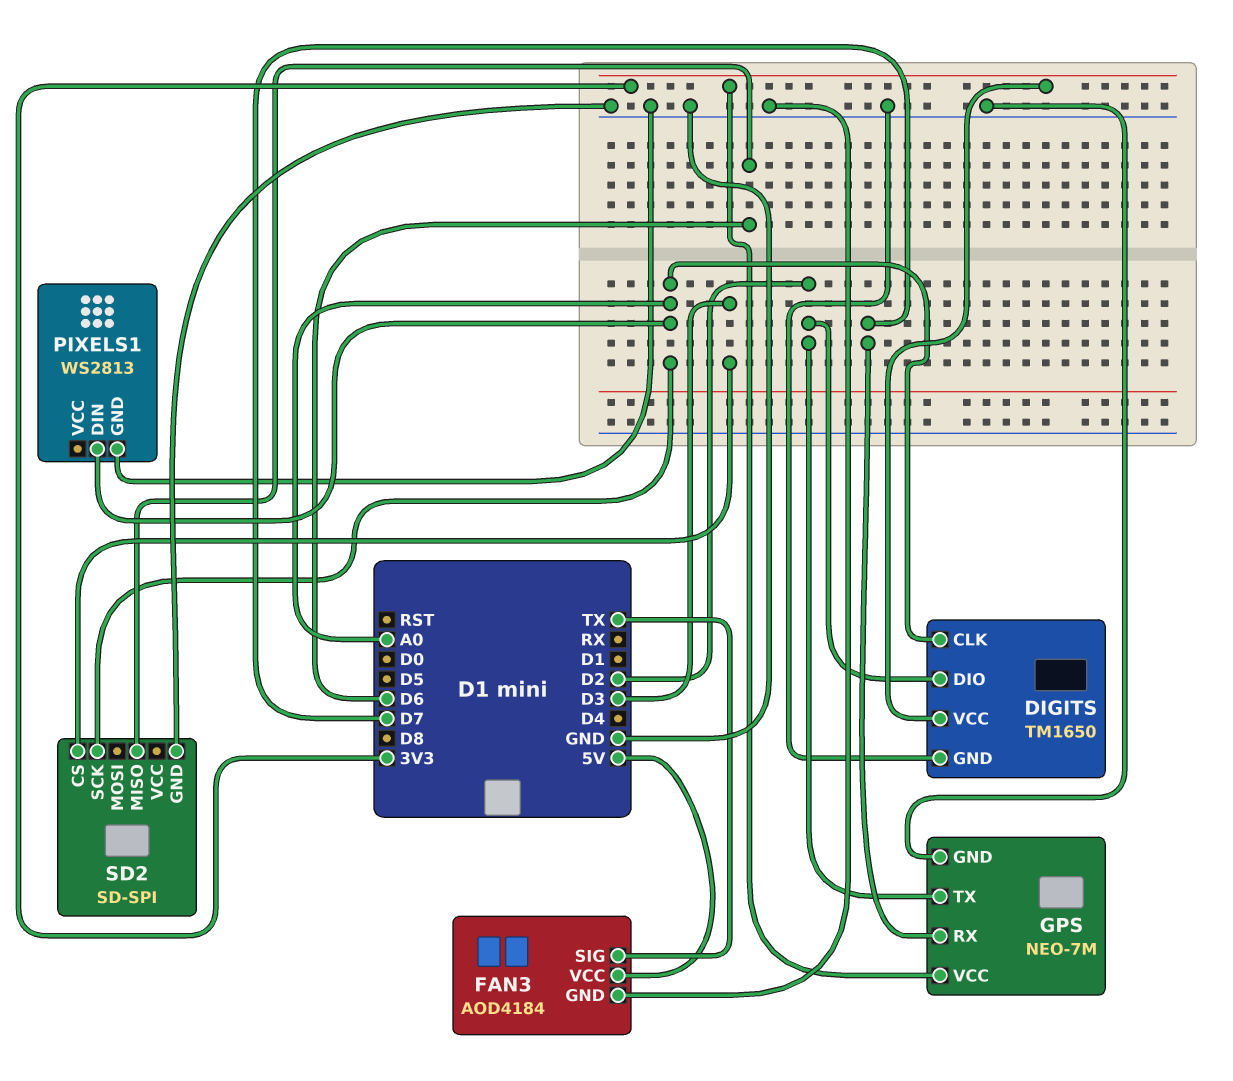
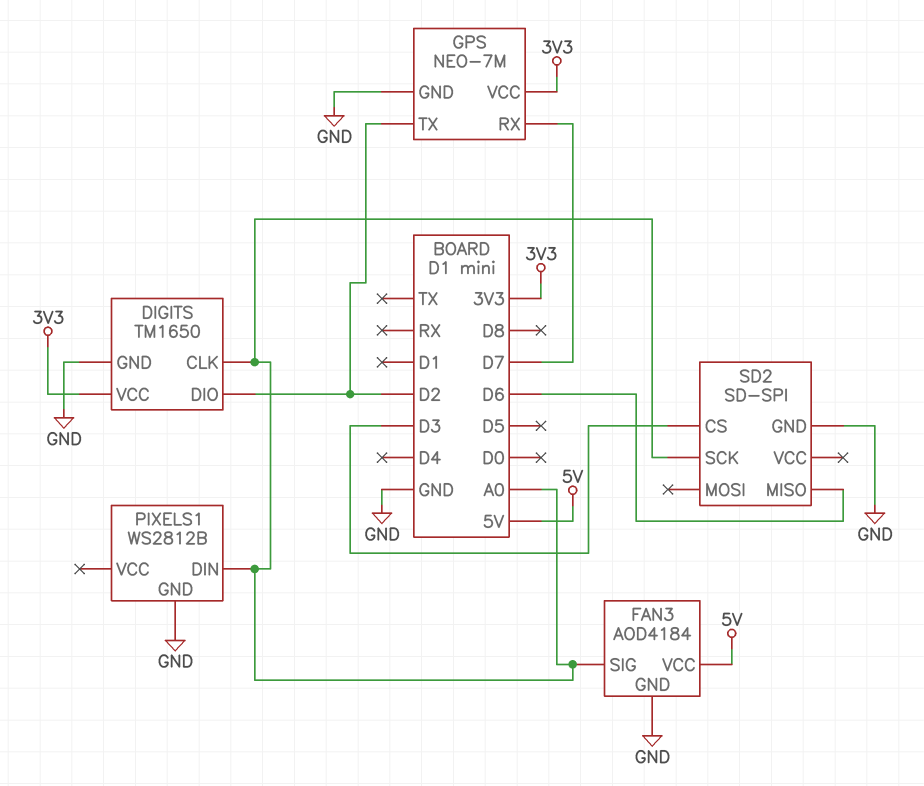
FAN3 pin SIG: TX -> A0
PIXELS1: WS2813 -> WS2812B

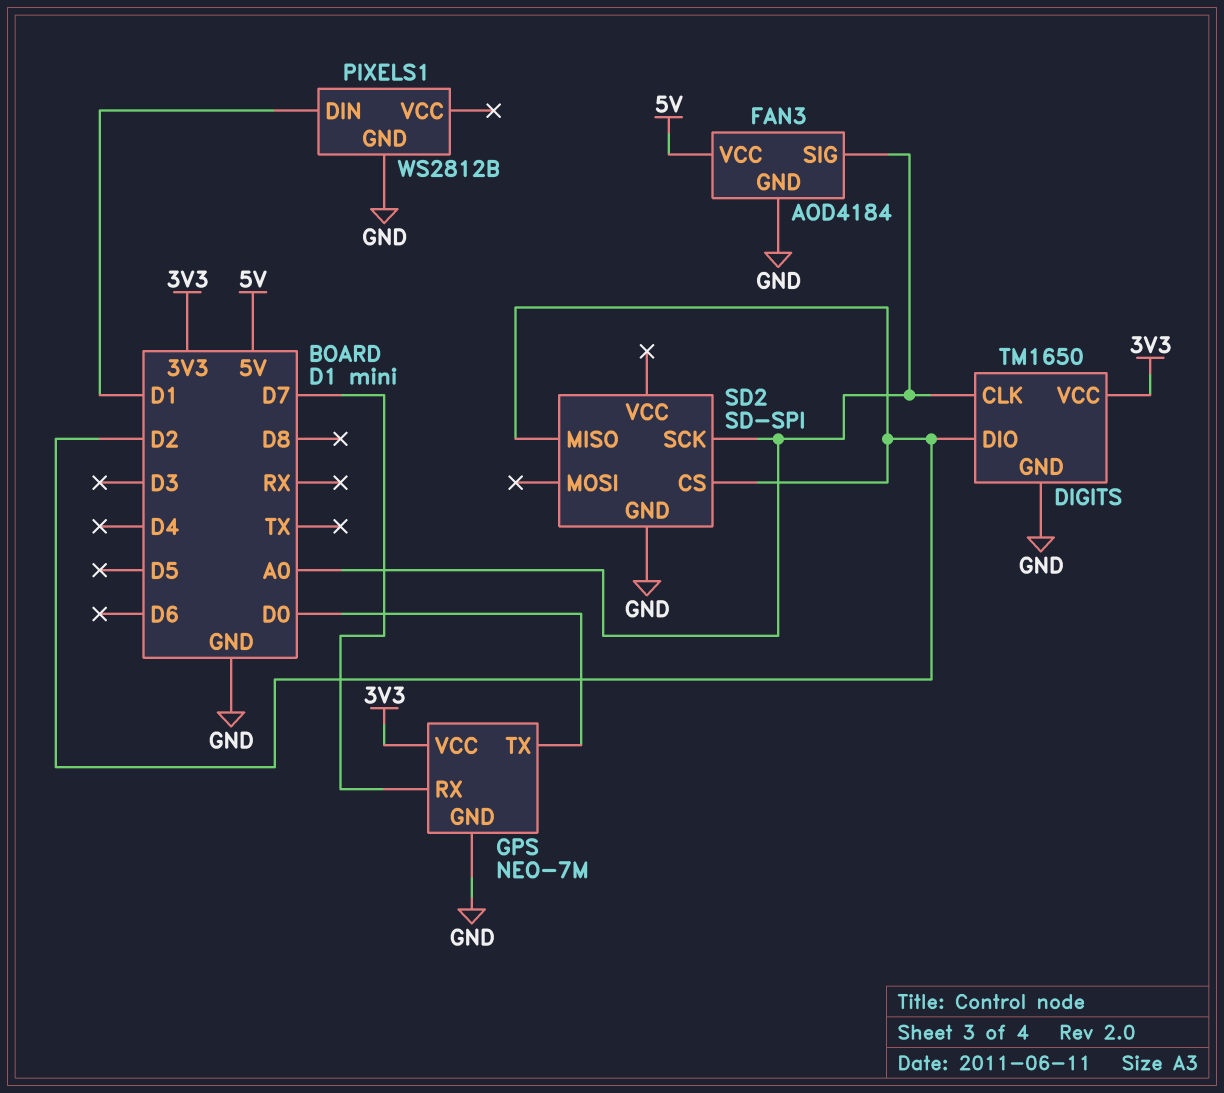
GPS pin TX: D2 -> D0
PIXELS1 pin DIN: A0 -> D1
SD2 pin CS: D3 -> D2
SD2 pin MISO: D6 -> D2

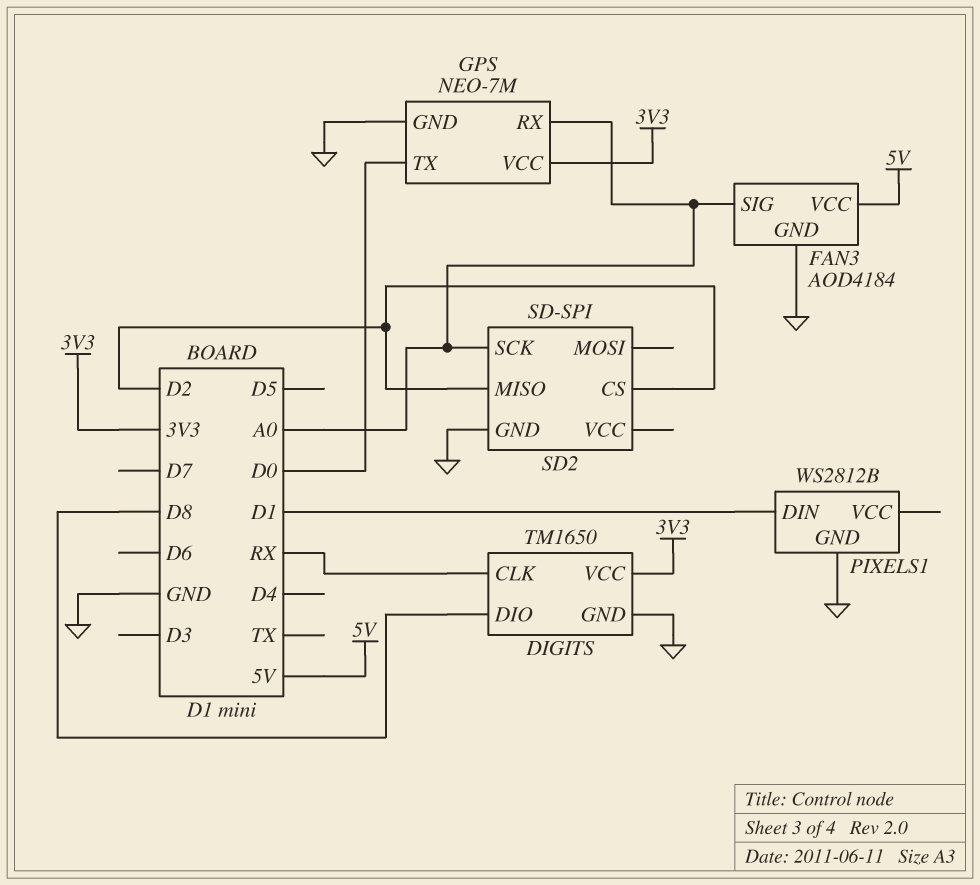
DIGITS pin CLK: A0 -> RX
DIGITS pin DIO: D2 -> D8
GPS pin RX: D7 -> A0

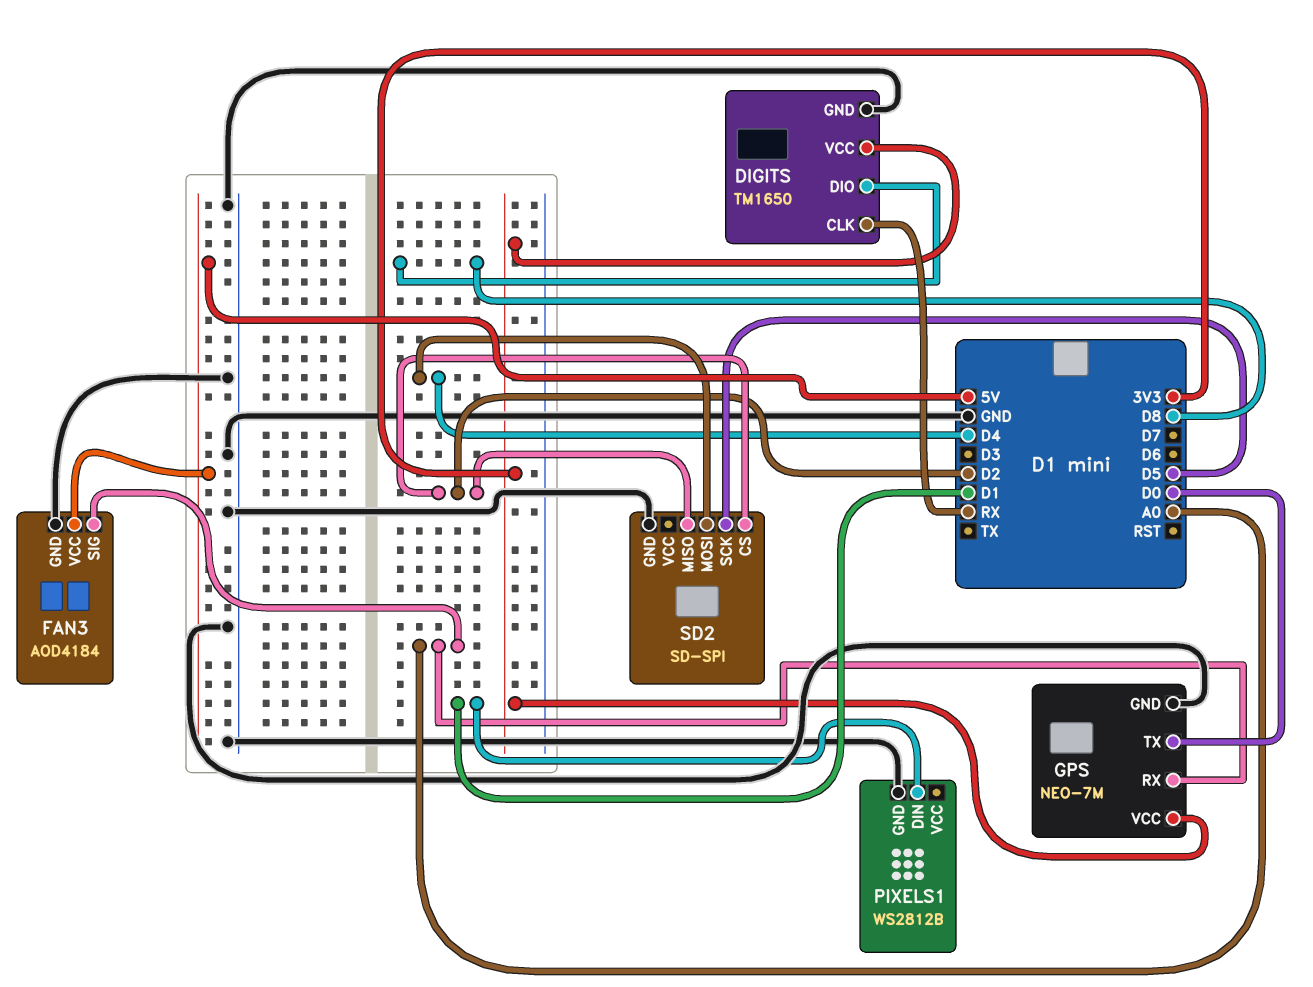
SD2 pin MOSI: none -> D4
SD2 pin SCK: A0 -> D5

